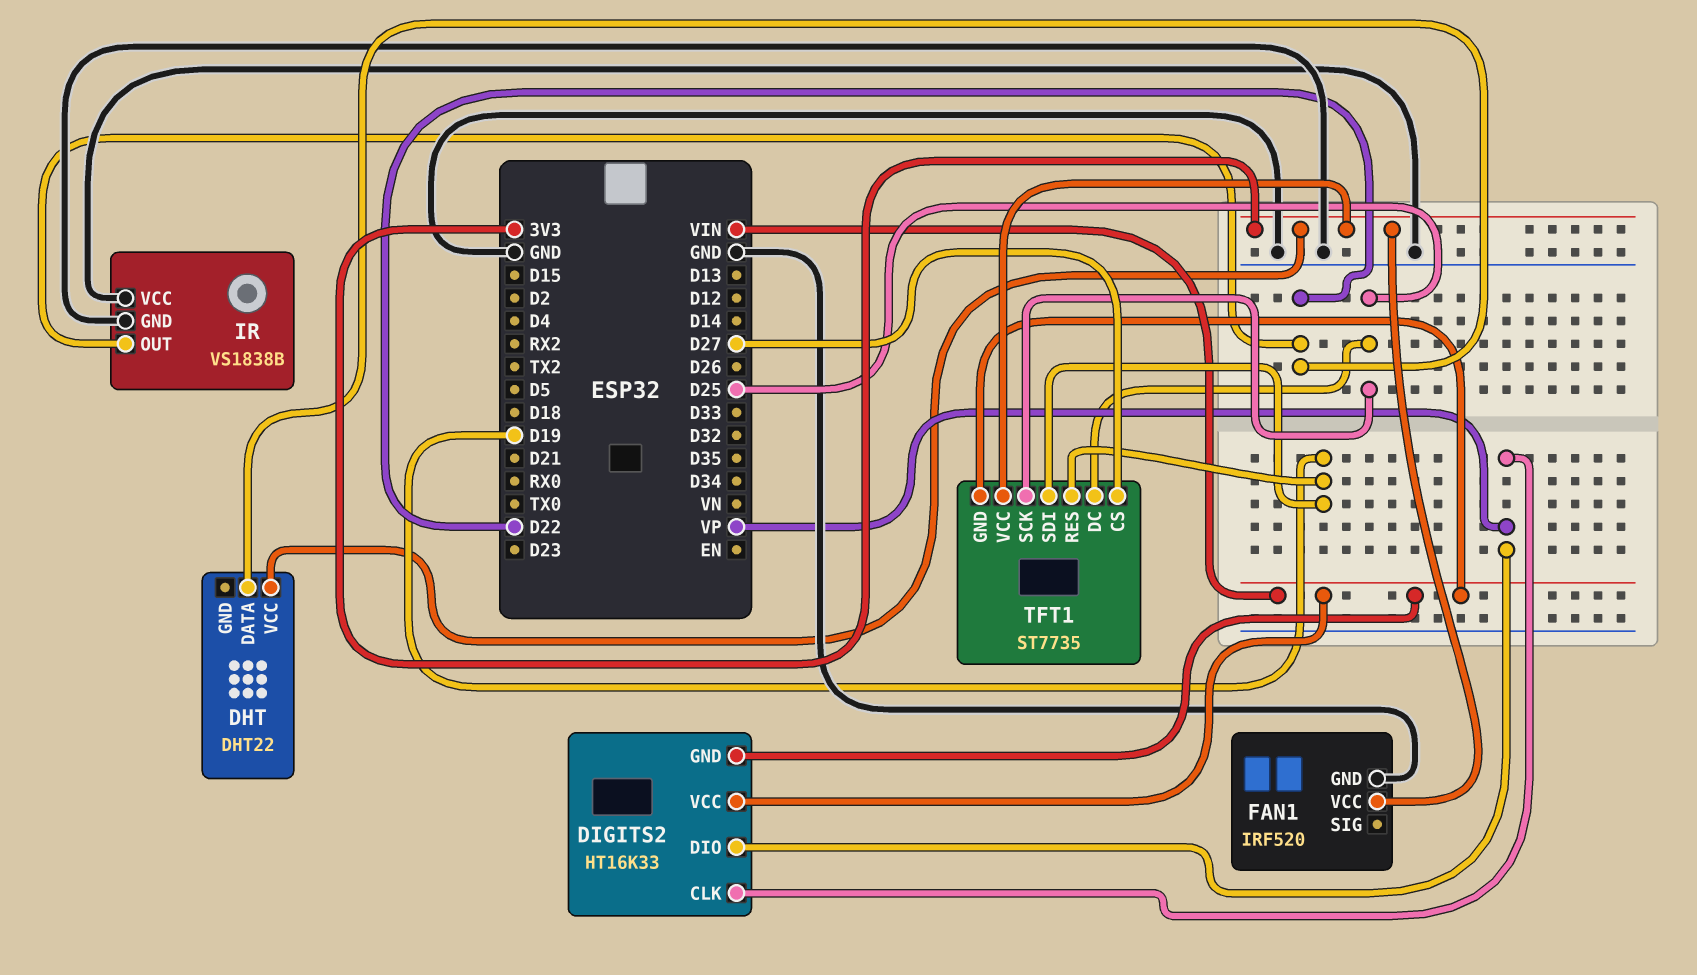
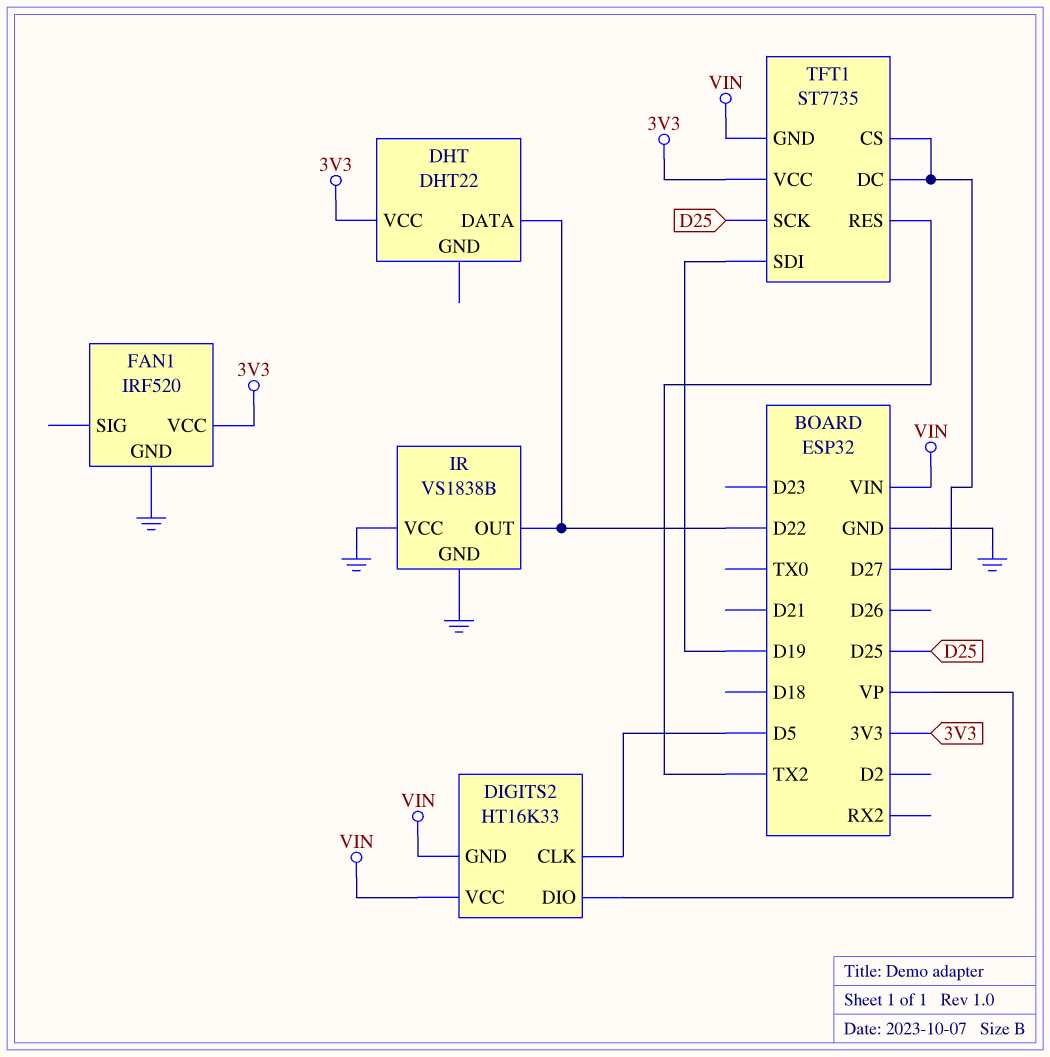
DIGITS2 pin CLK: VP -> D5
TFT1 pin DC: D25 -> D27
TFT1 pin RES: D19 -> TX2

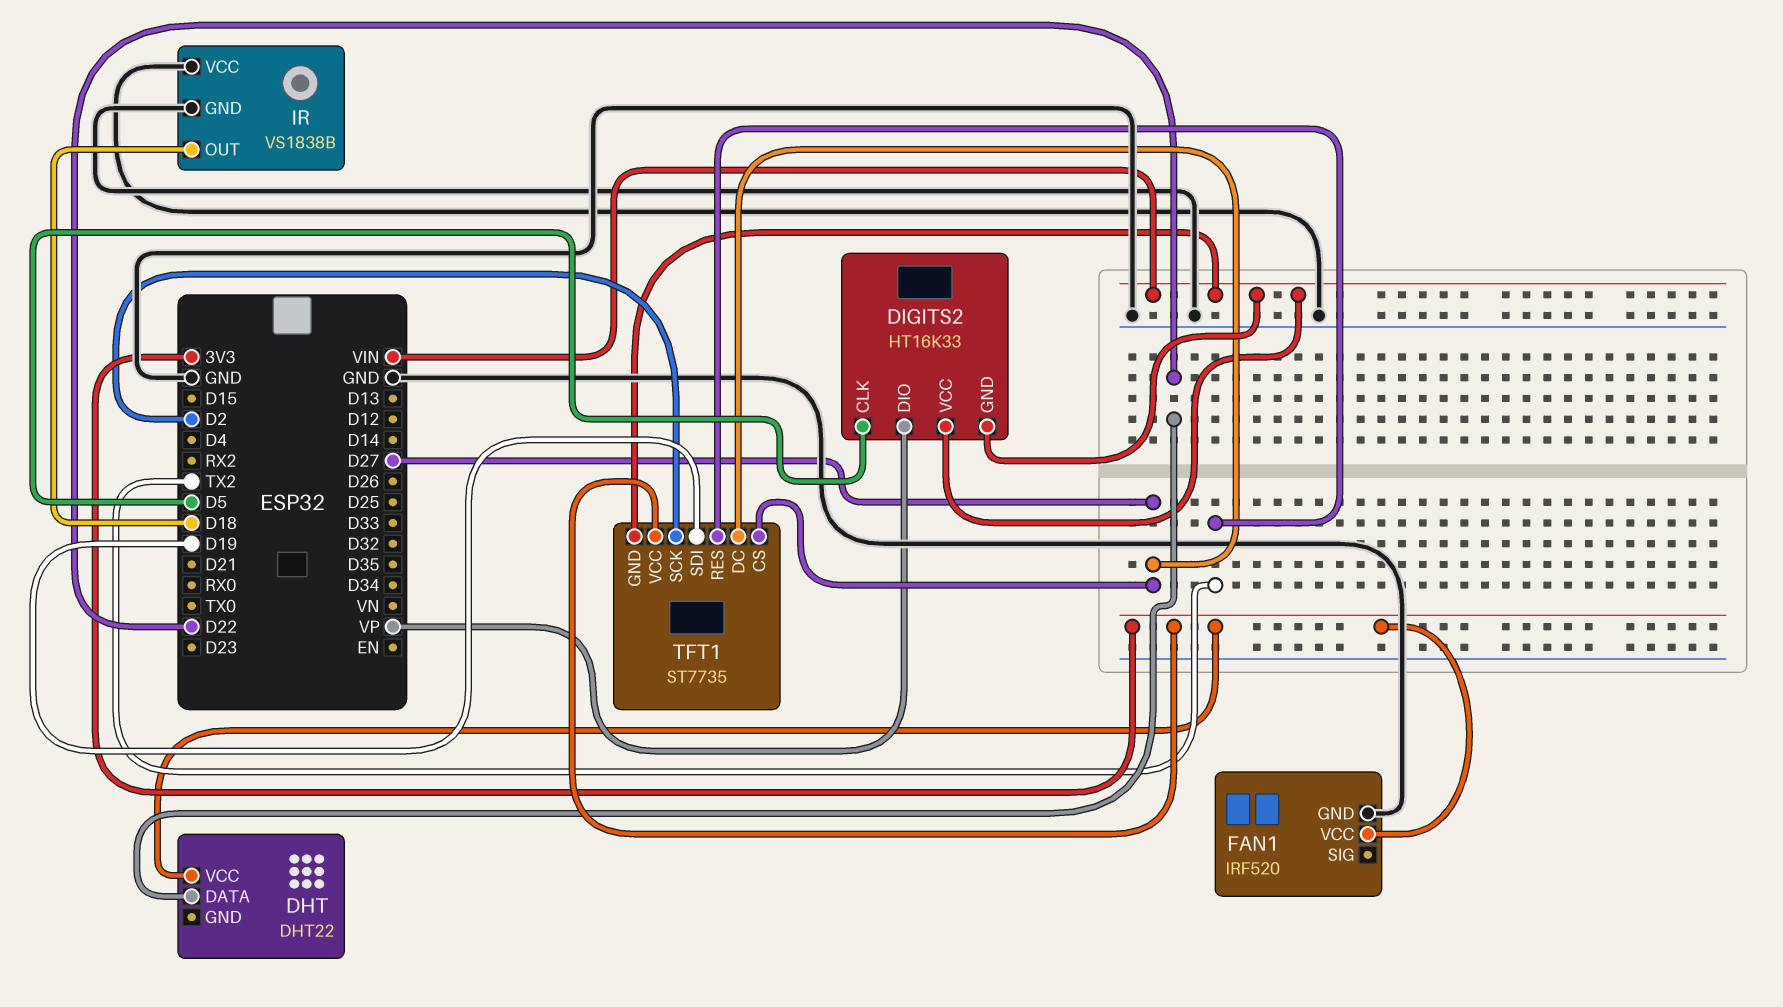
IR pin OUT: D22 -> D18
TFT1 pin SCK: D25 -> D2

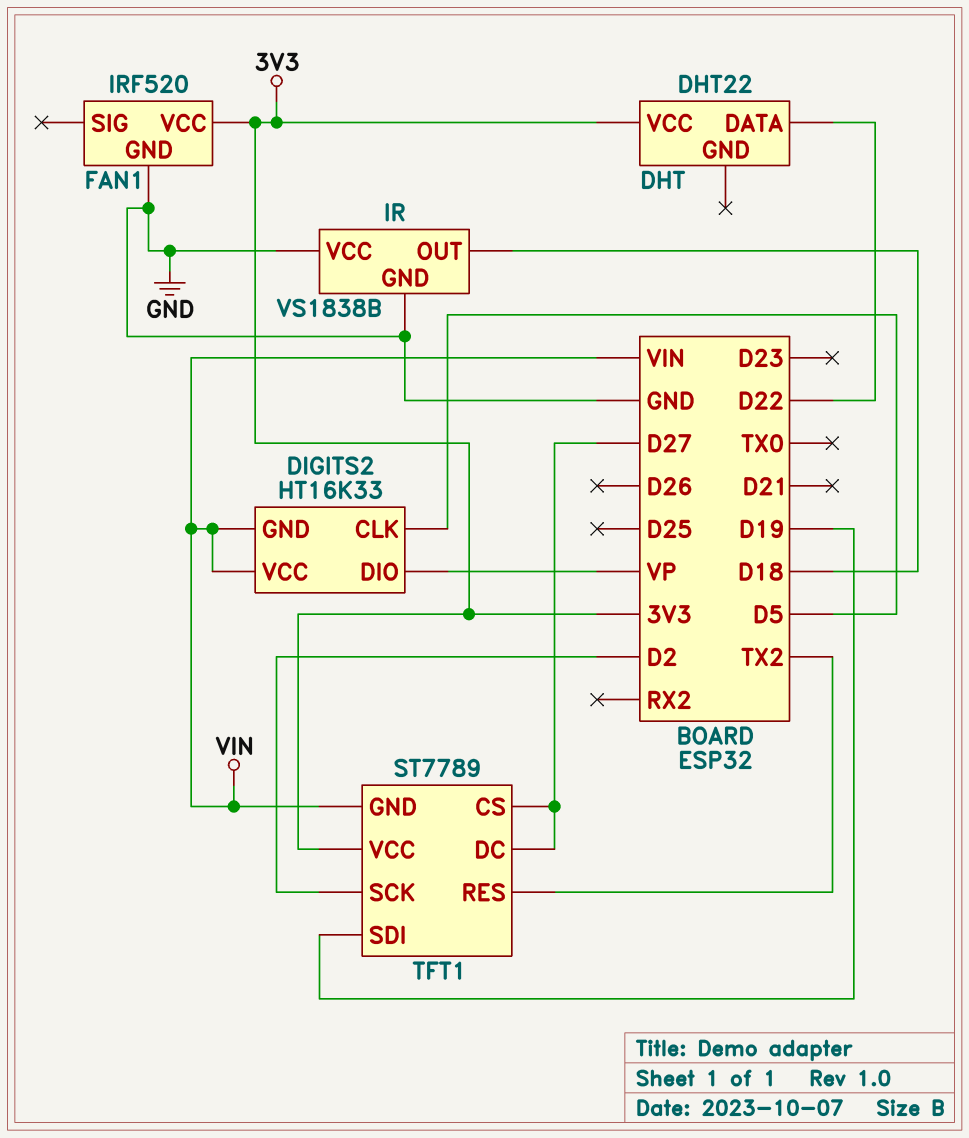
TFT1: ST7735 -> ST7789

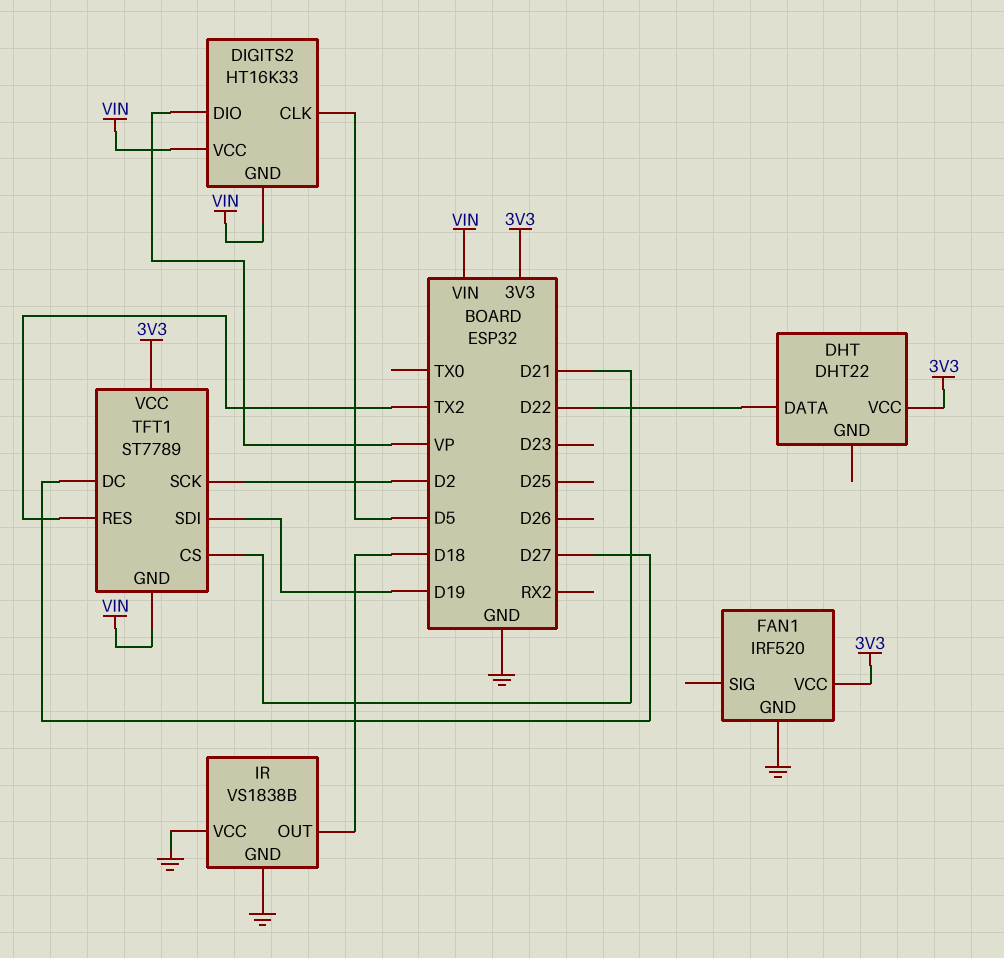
TFT1 pin CS: D27 -> D21

